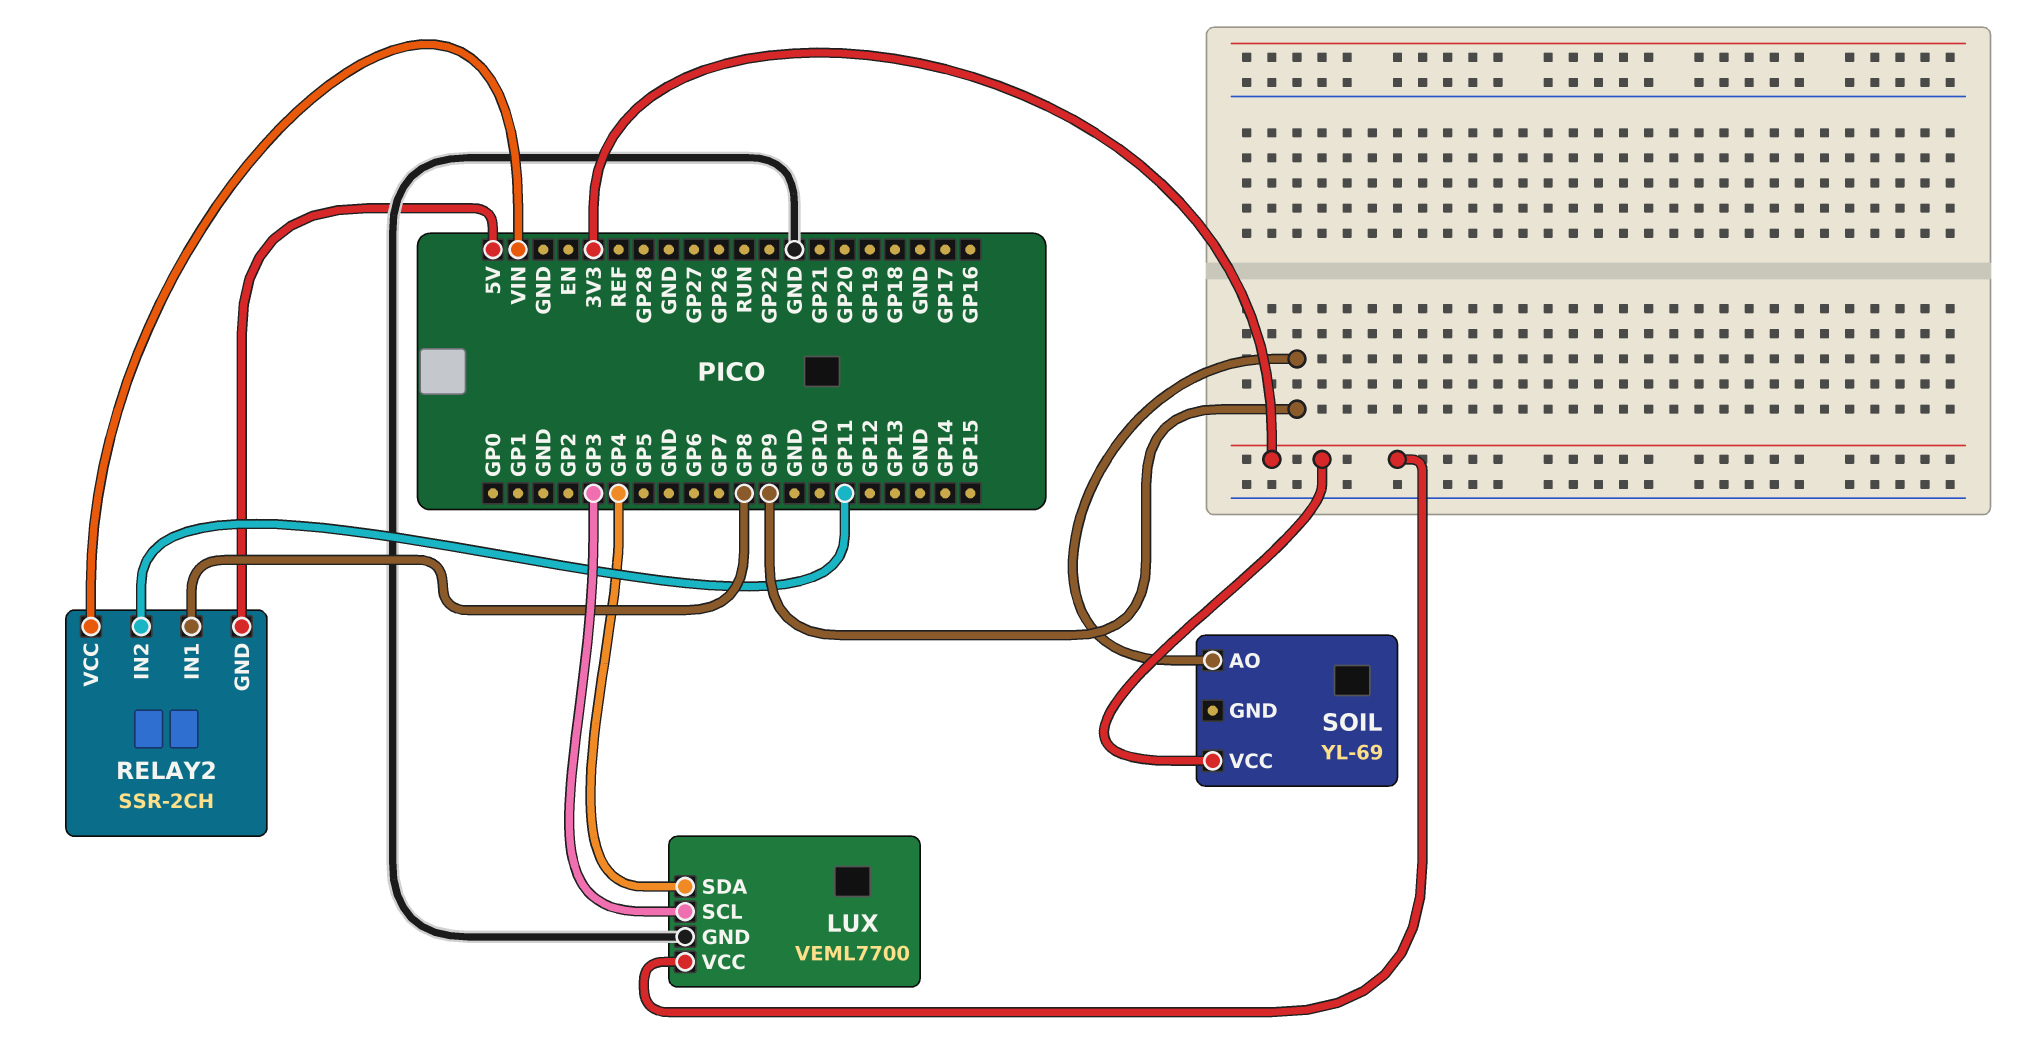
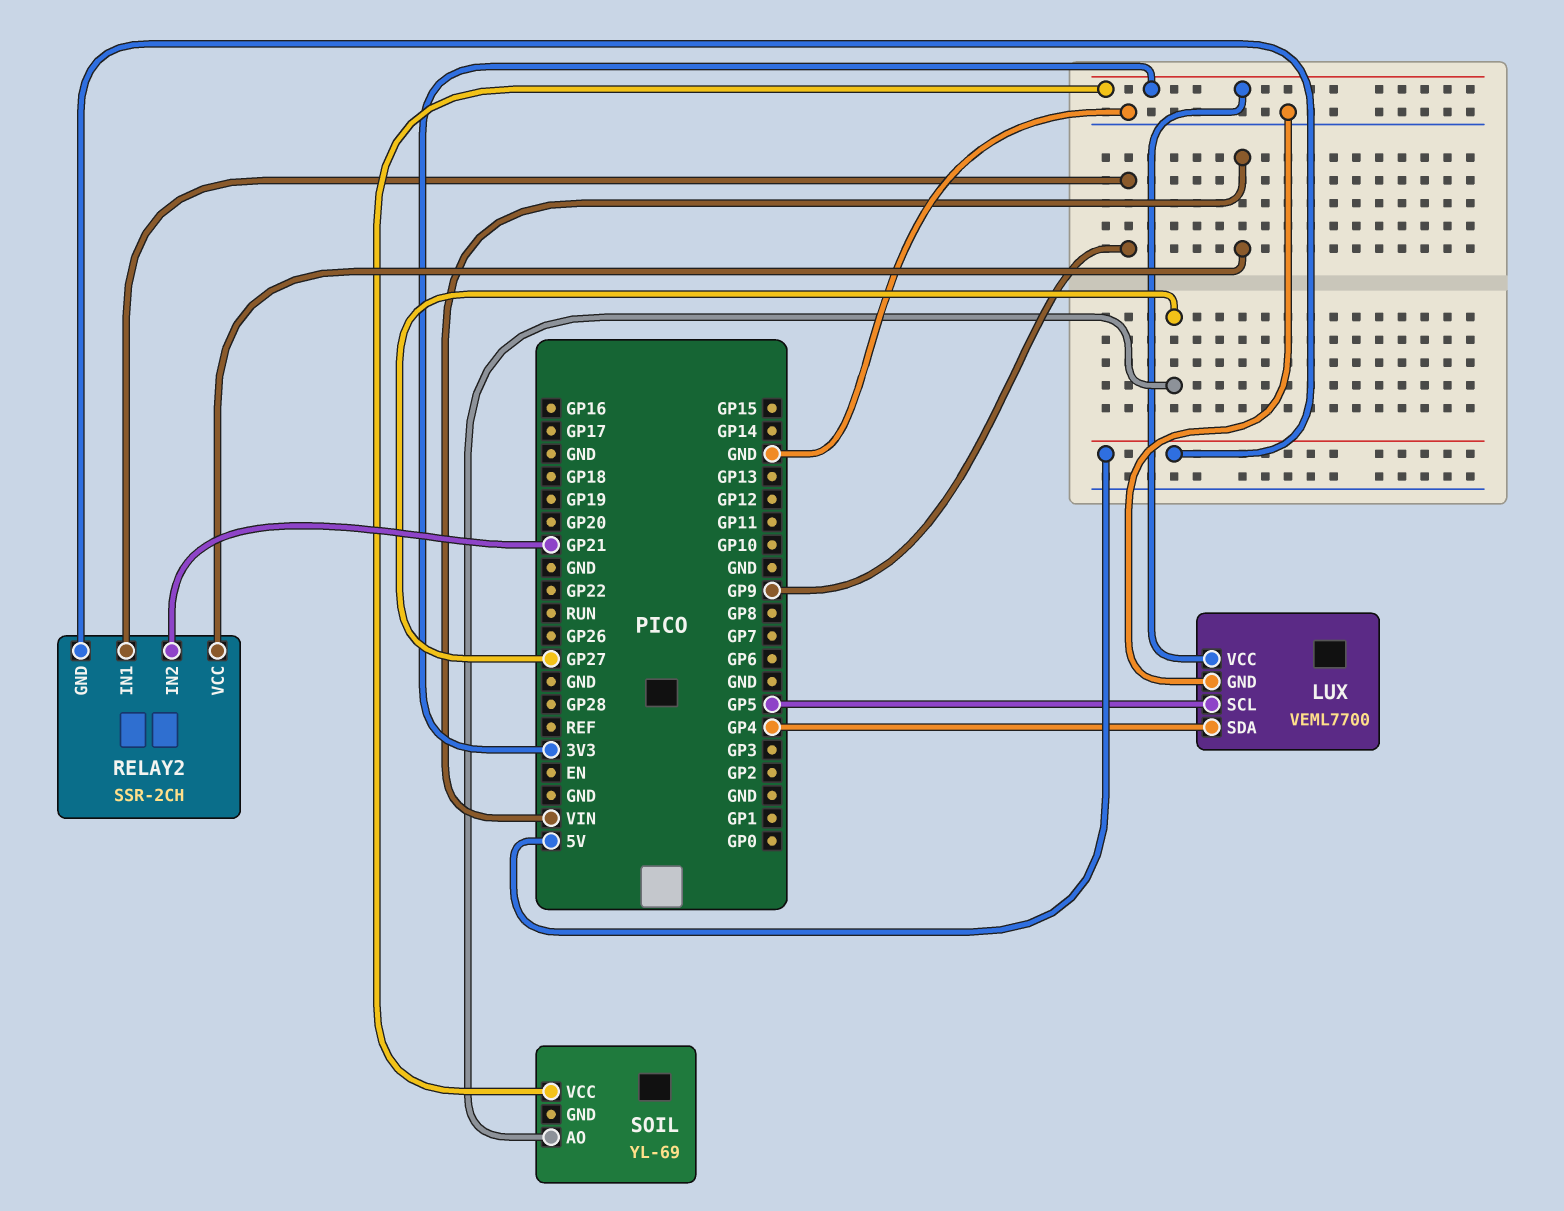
LUX pin SCL: GP3 -> GP5
RELAY2 pin IN1: GP8 -> GP9
RELAY2 pin IN2: GP11 -> GP21
SOIL pin AO: GP9 -> GP27

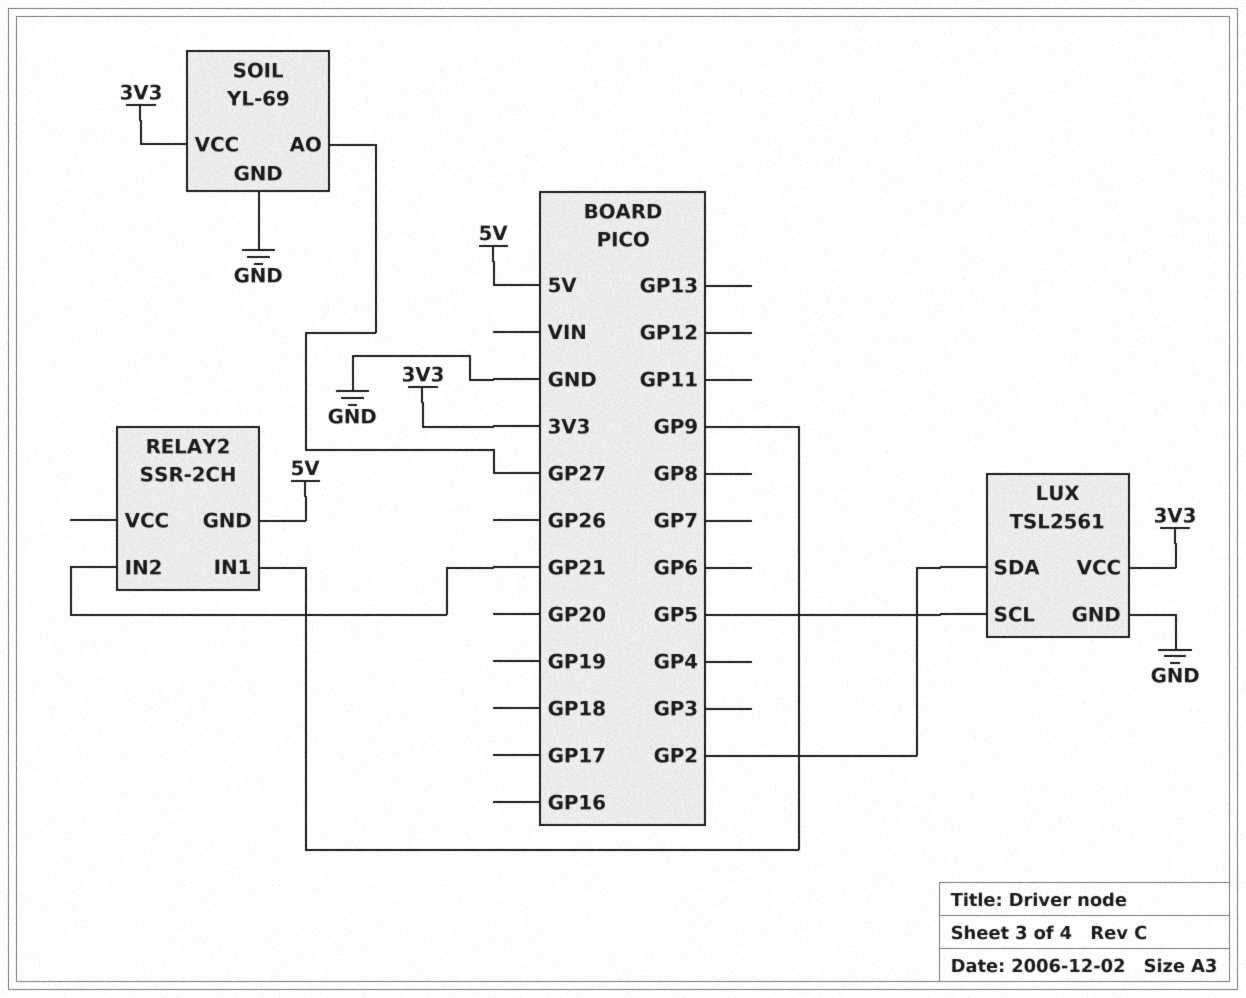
LUX: VEML7700 -> TSL2561
LUX pin SDA: GP4 -> GP2
RELAY2 pin VCC: VIN -> none
SOIL pin GND: none -> GND

